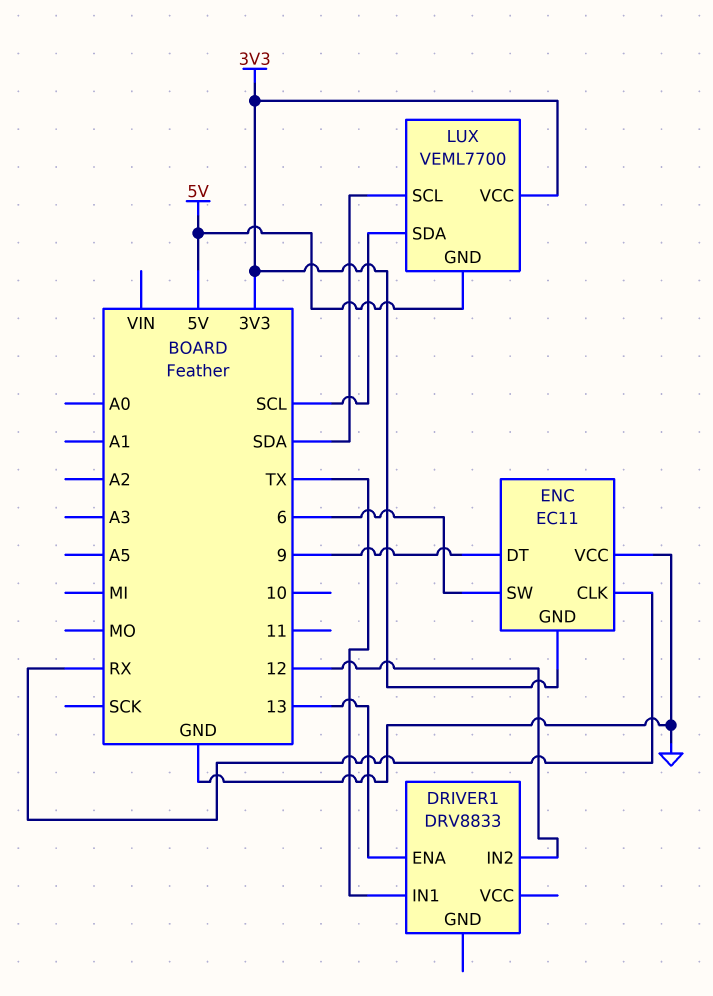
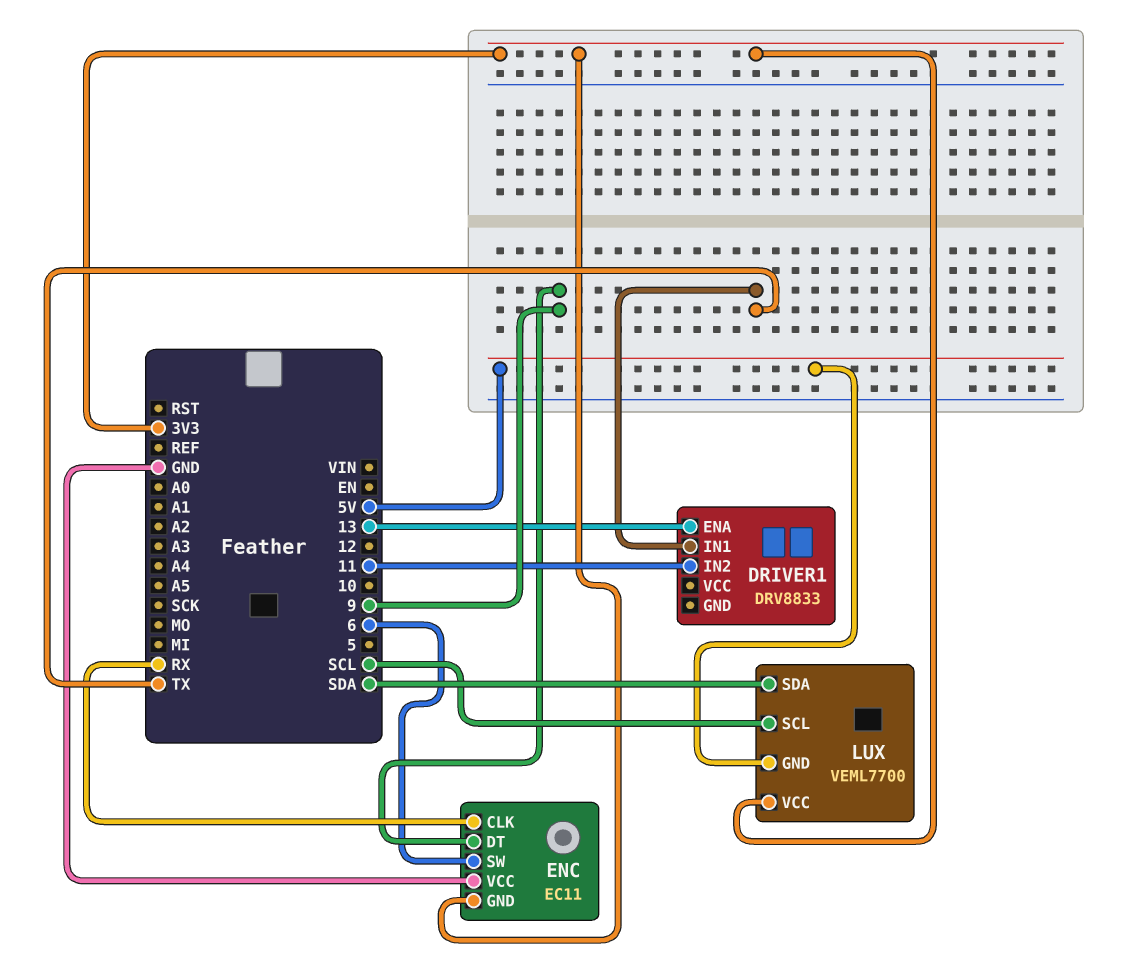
DRIVER1 pin IN2: 12 -> 11
LUX pin SCL: SDA -> SCL
LUX pin SDA: SCL -> SDA

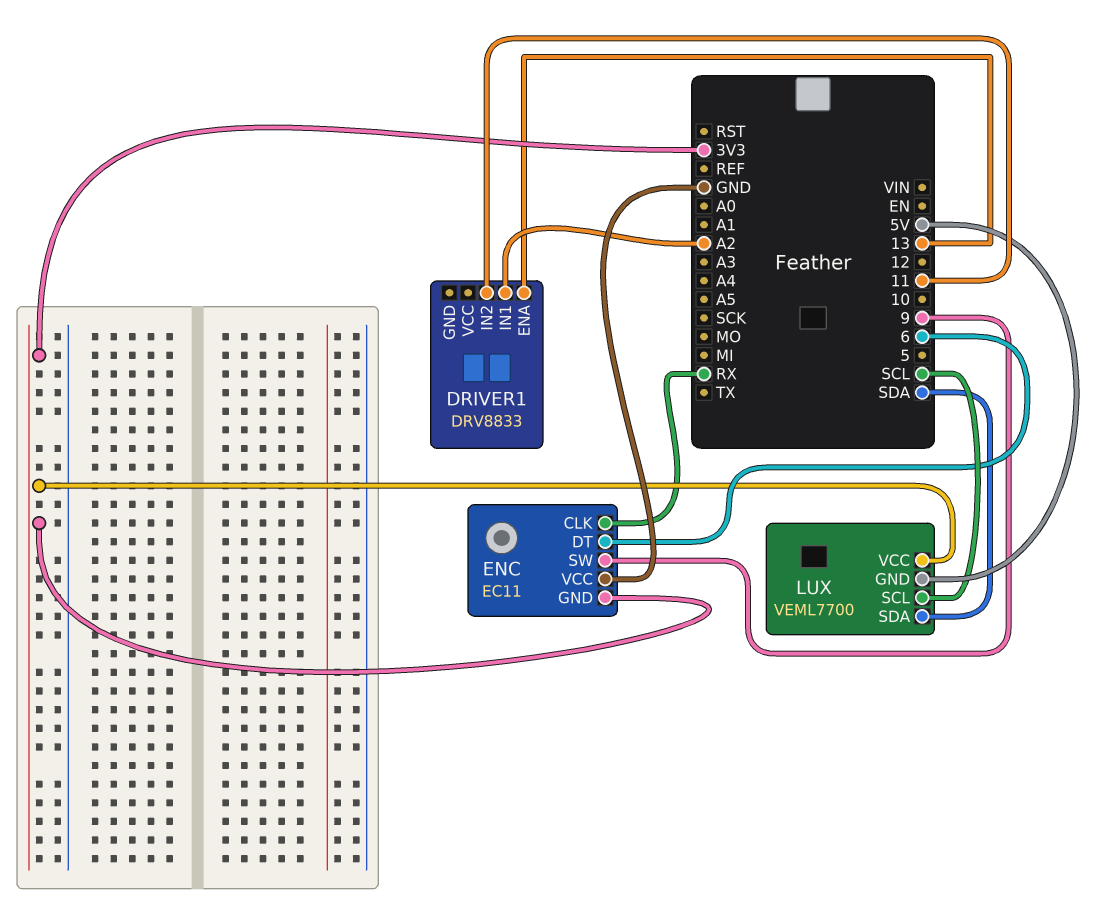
DRIVER1 pin IN1: TX -> A2
ENC pin DT: 9 -> 6
ENC pin SW: 6 -> 9

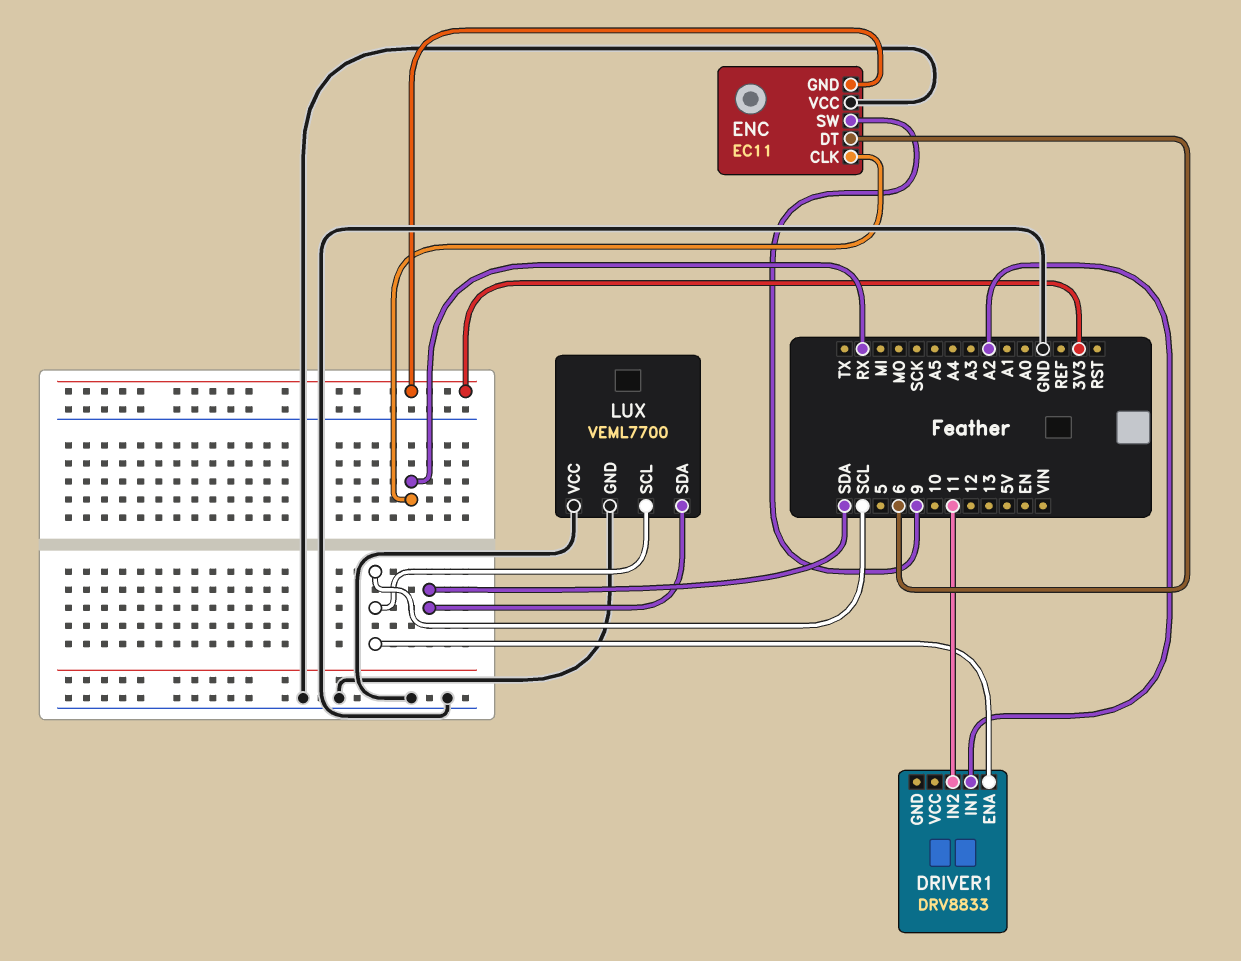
DRIVER1 pin ENA: 13 -> SCL
LUX pin GND: 5V -> GND
LUX pin VCC: 3V3 -> GND

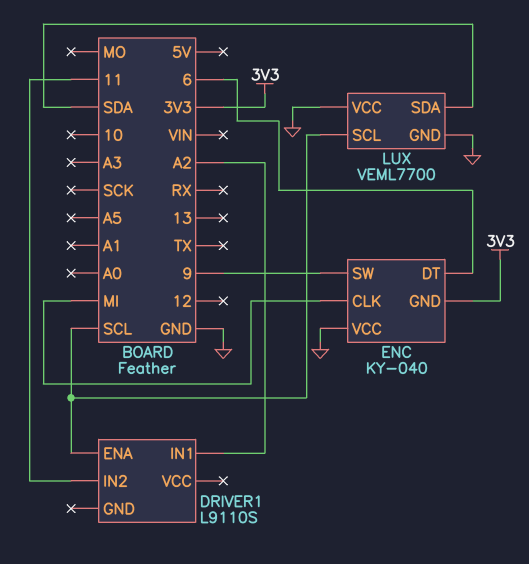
DRIVER1: DRV8833 -> L9110S
ENC: EC11 -> KY-040
ENC pin CLK: RX -> MI

